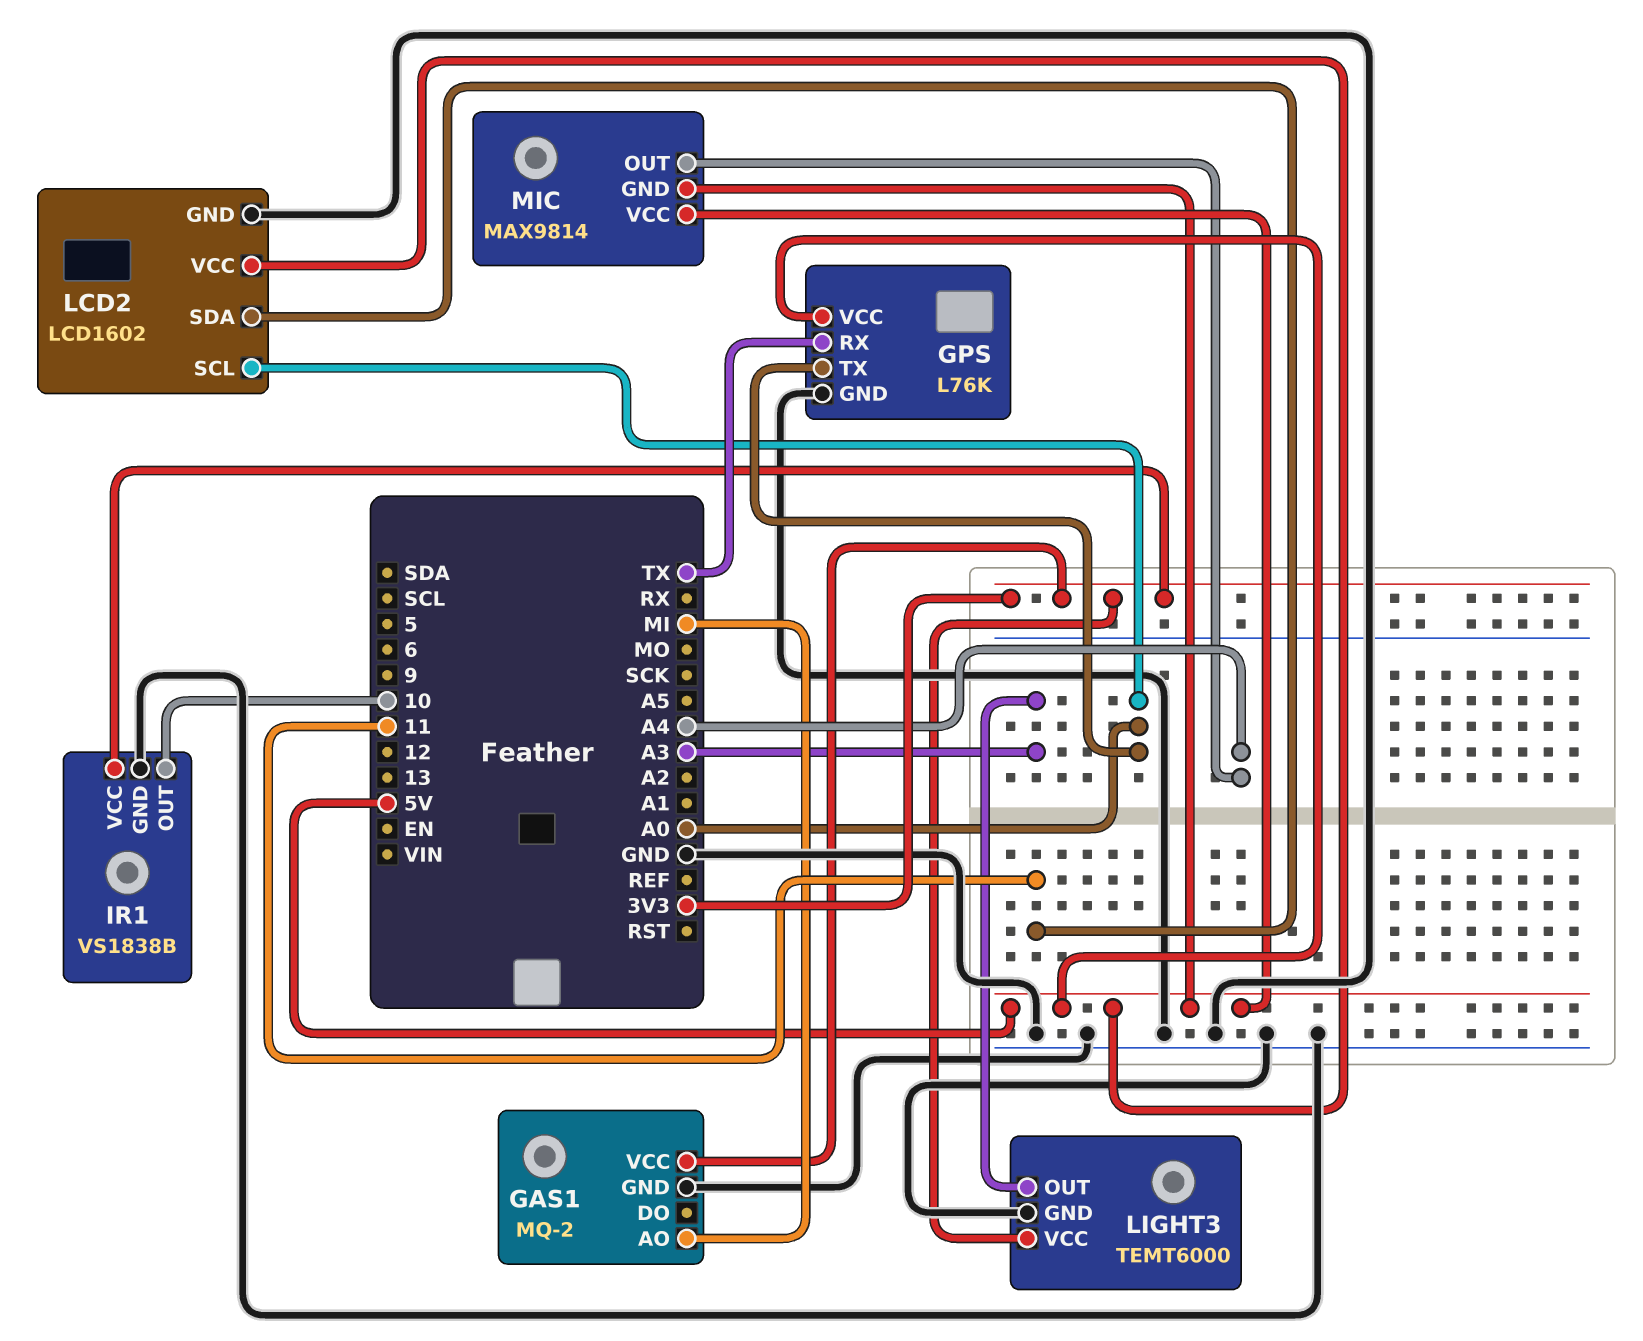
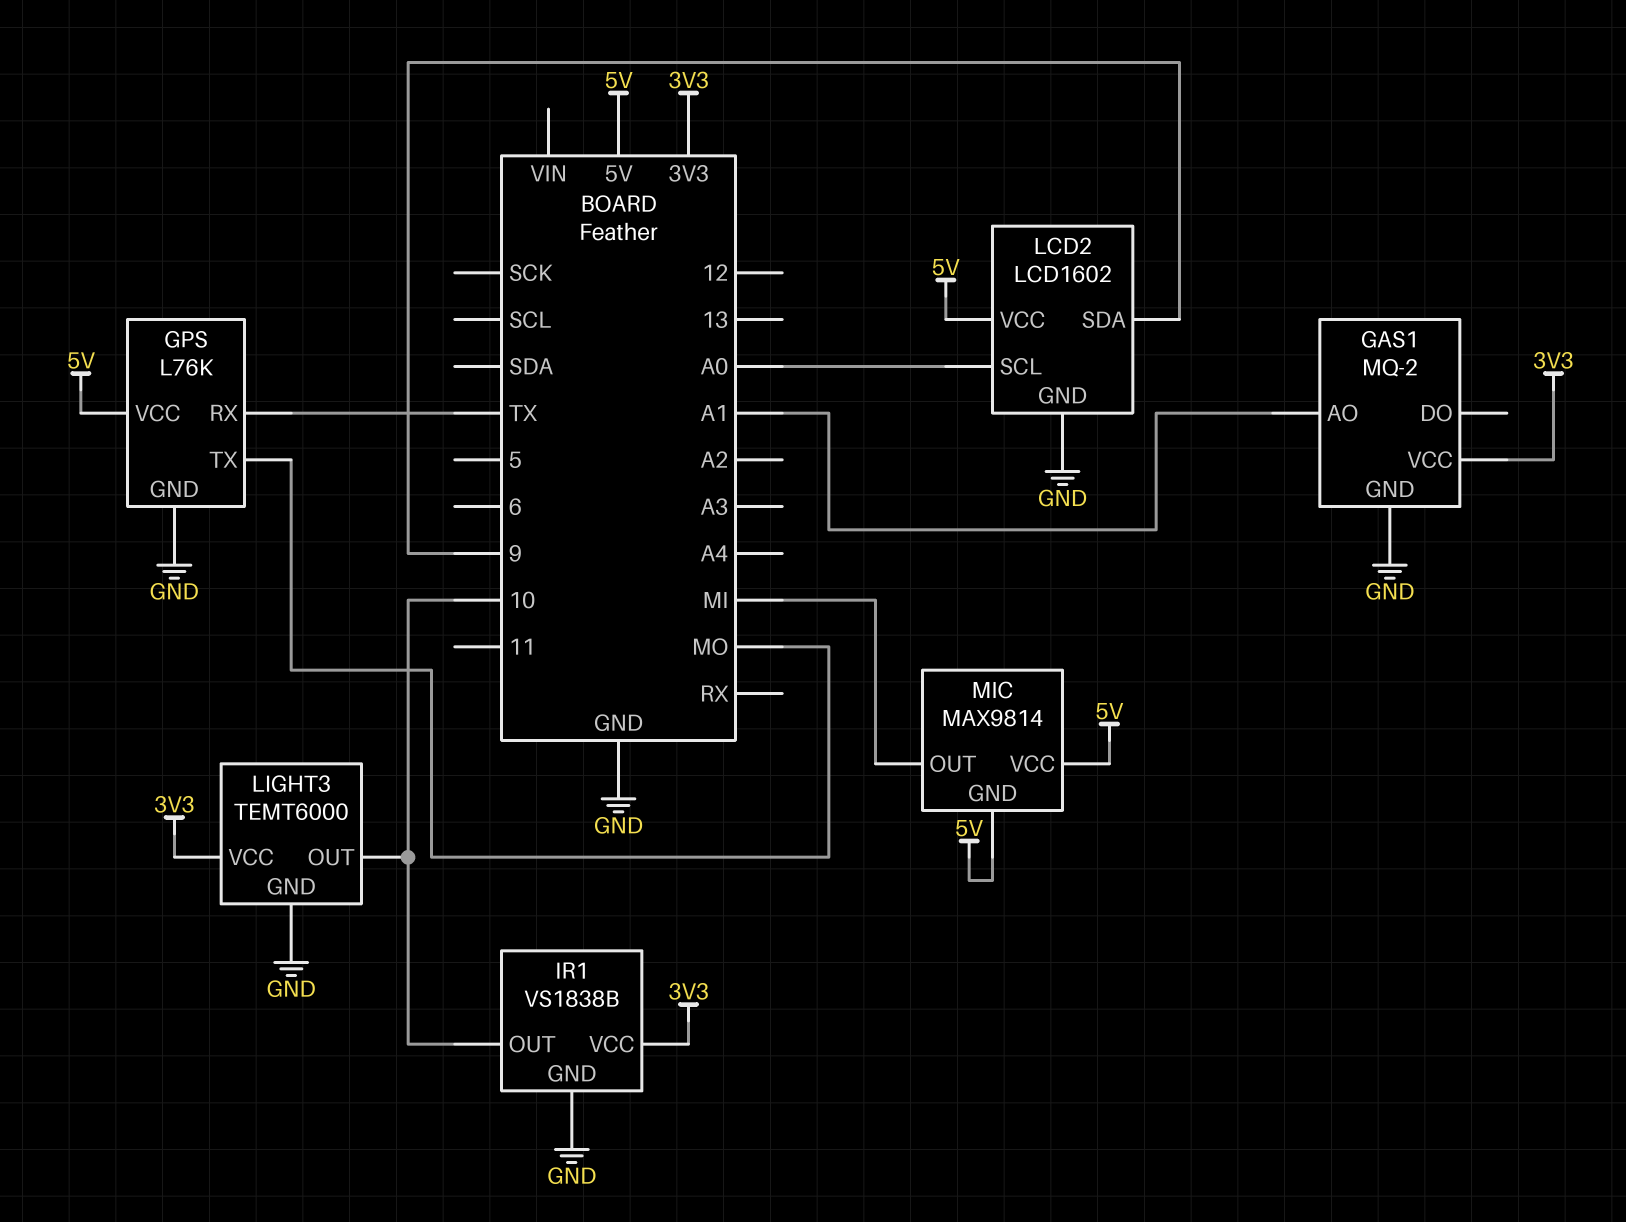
GAS1 pin AO: MI -> A1
GPS pin TX: A0 -> MO
LCD2 pin SDA: 11 -> 9
LIGHT3 pin OUT: A3 -> 10
MIC pin OUT: A4 -> MI

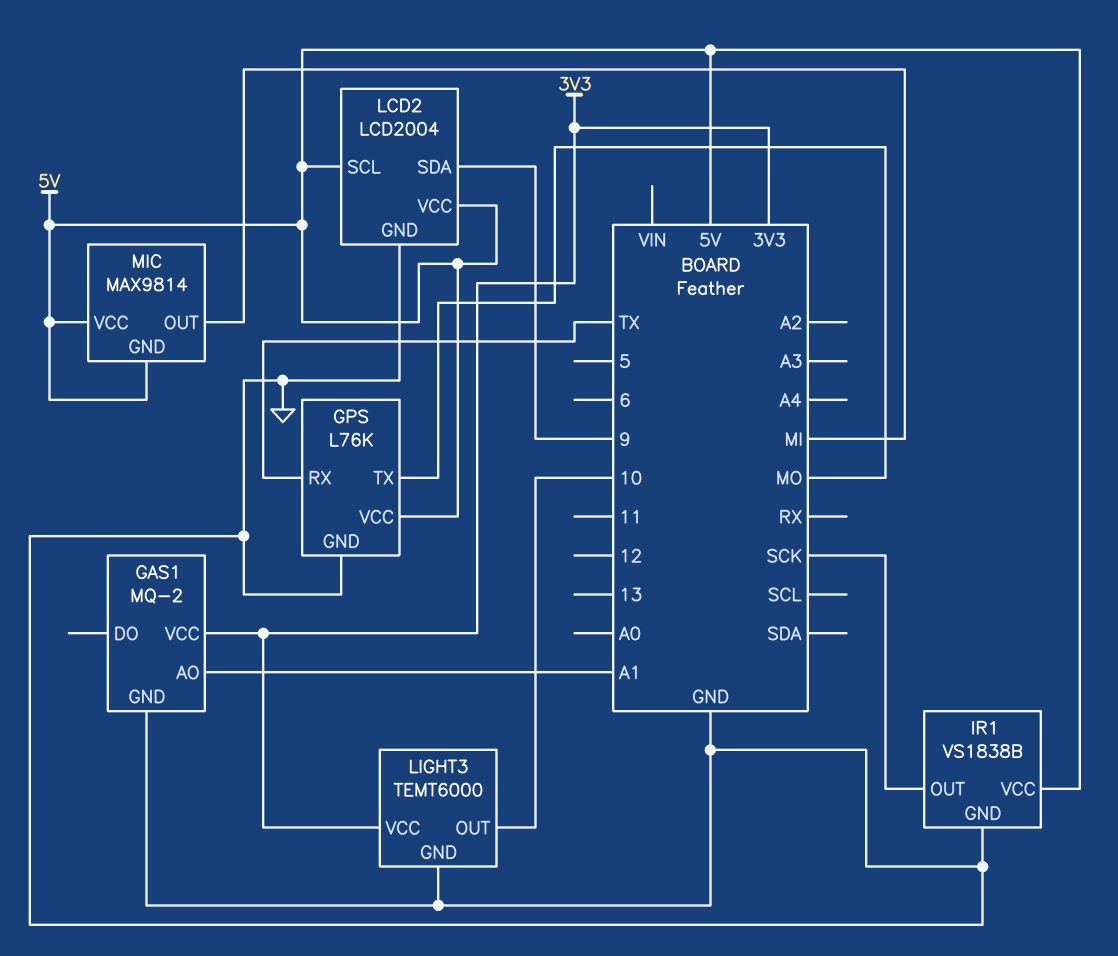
IR1 pin OUT: 10 -> SCK
IR1 pin VCC: 3V3 -> 5V
LCD2: LCD1602 -> LCD2004
LCD2 pin SCL: A0 -> 5V

